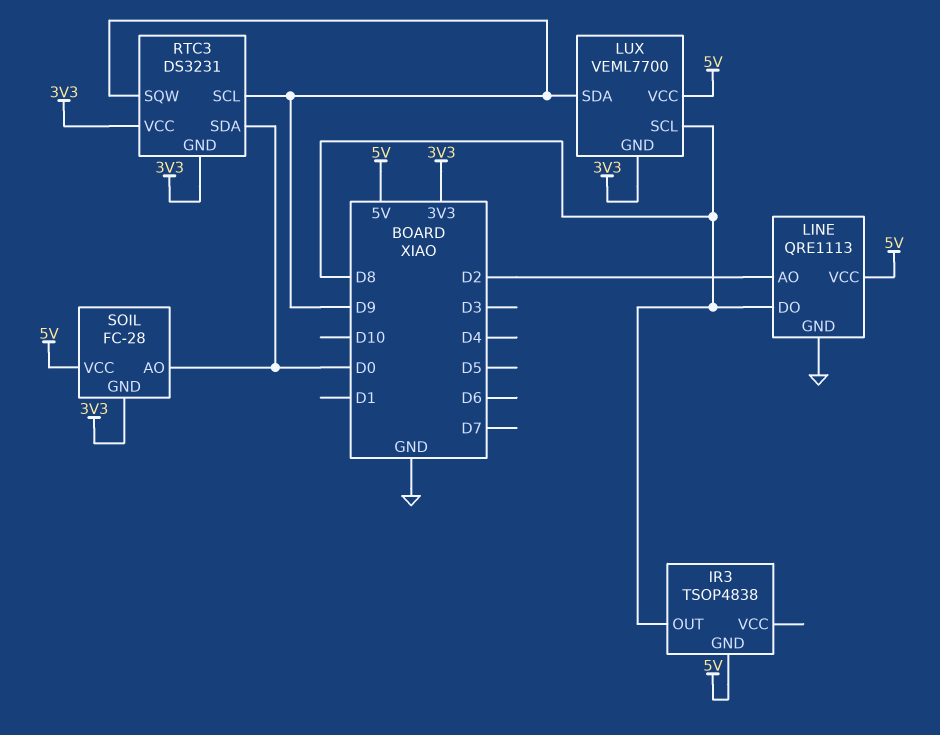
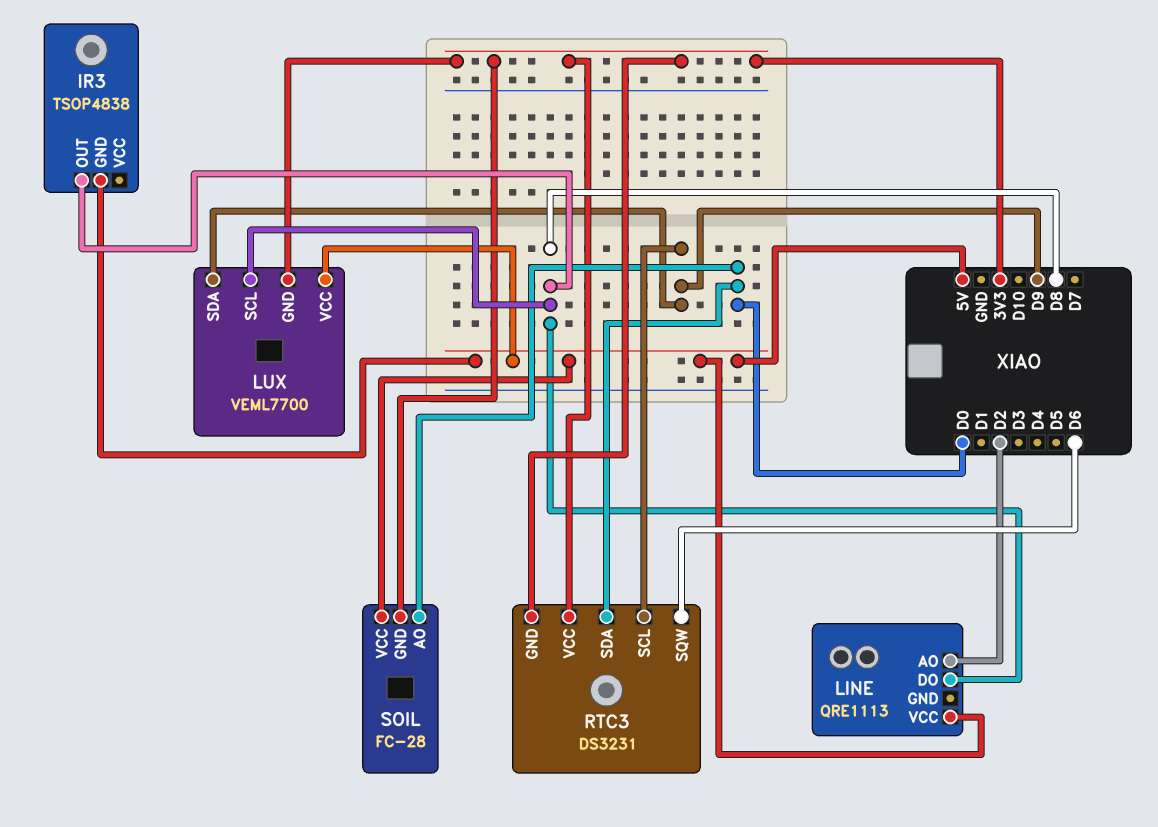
LINE pin GND: GND -> none
RTC3 pin SQW: D9 -> D6

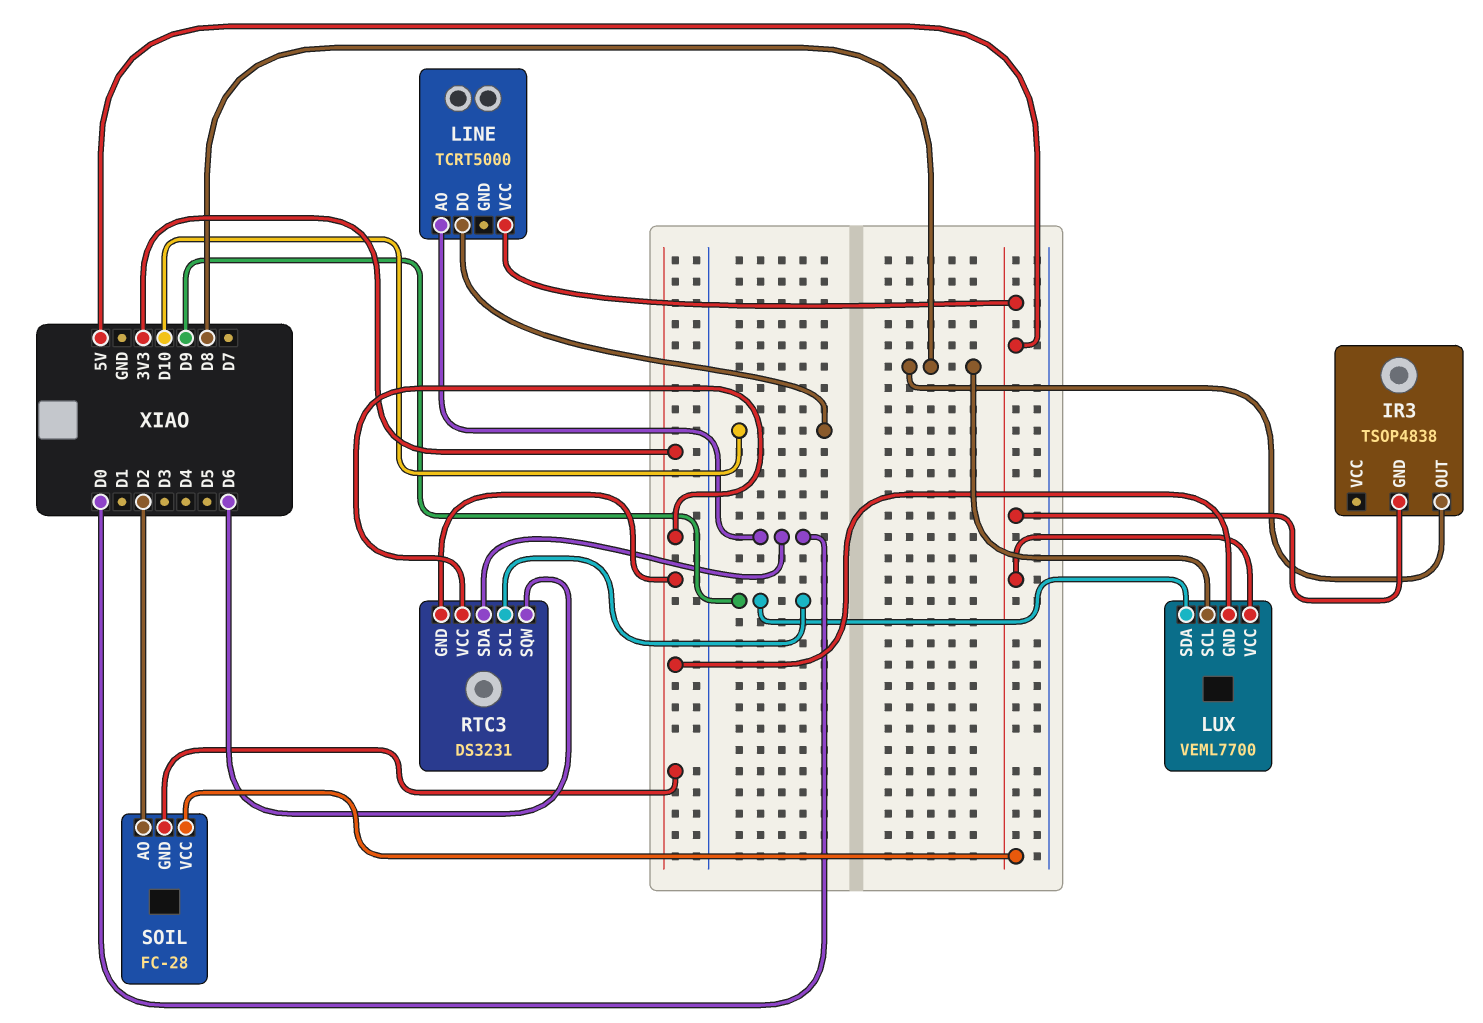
LINE: QRE1113 -> TCRT5000
LINE pin AO: D2 -> D0
LINE pin DO: D8 -> D10
SOIL pin AO: D0 -> D2

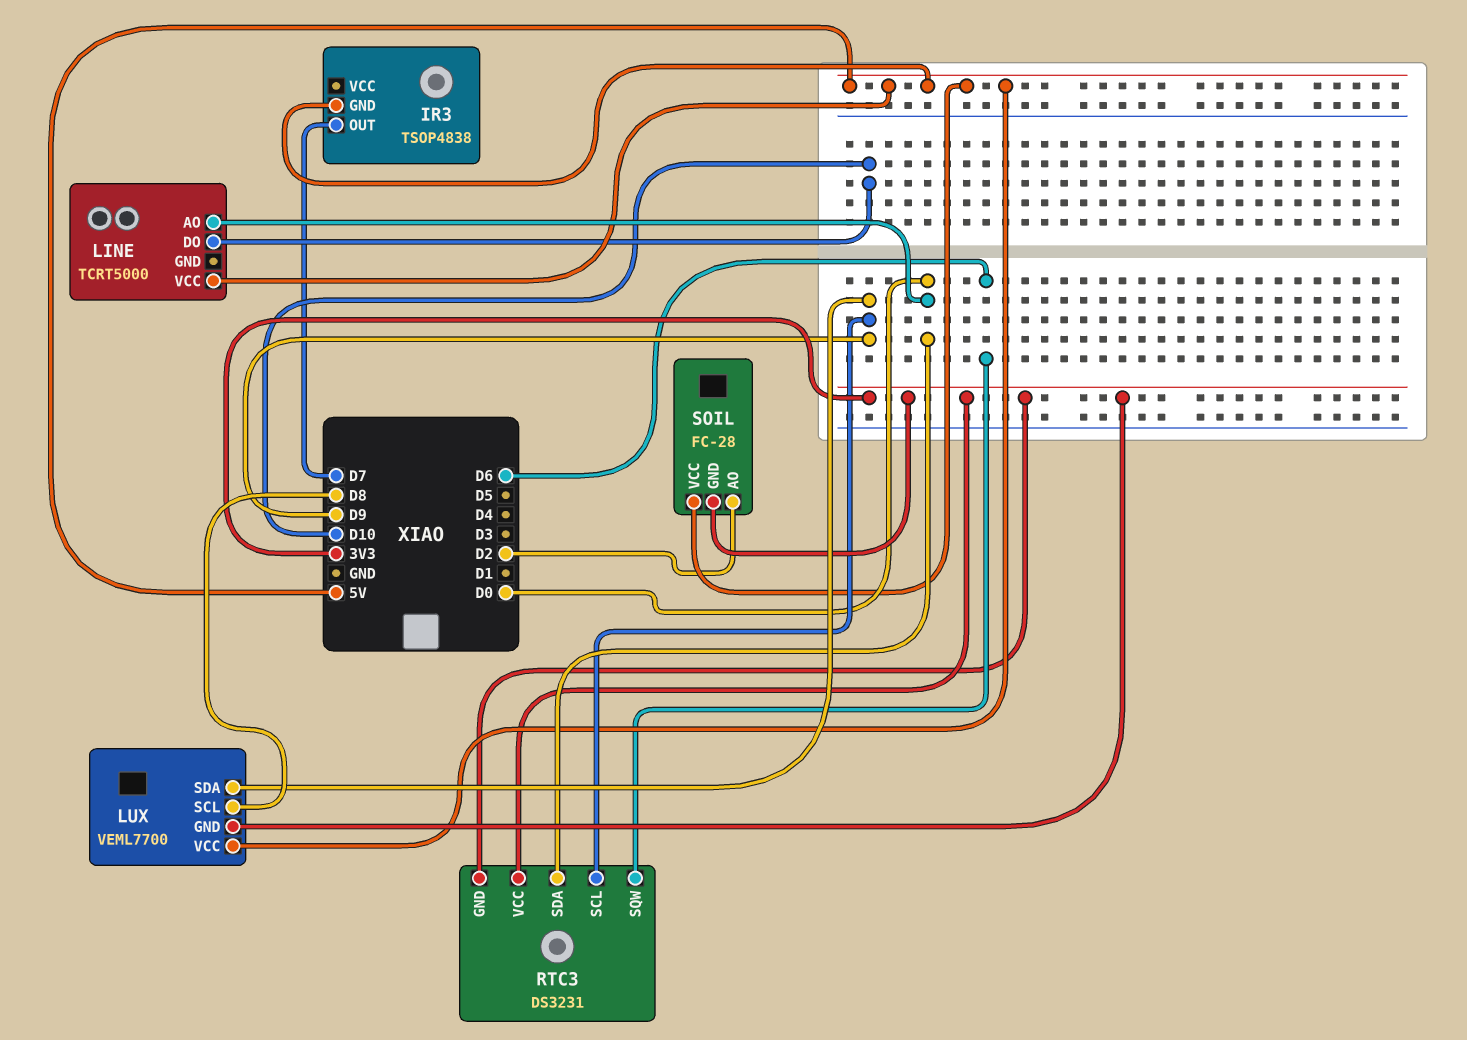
IR3 pin OUT: D8 -> D7

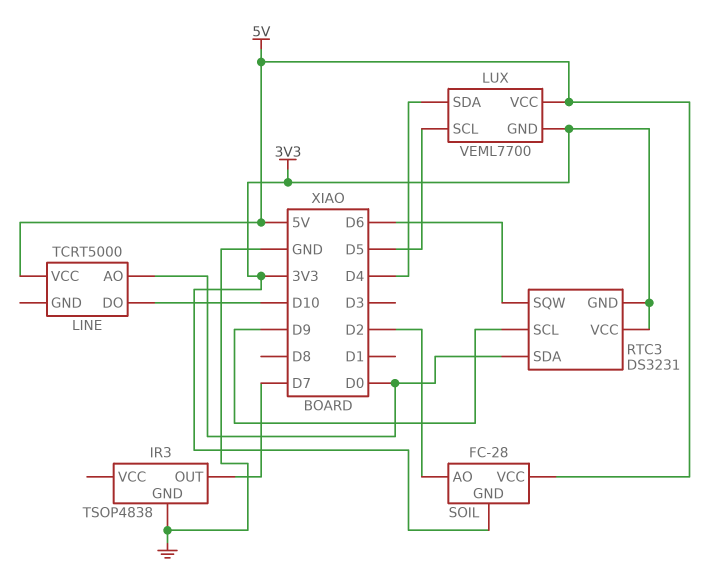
IR3 pin GND: 5V -> GND
LUX pin SCL: D8 -> D5
LUX pin SDA: D9 -> D4

